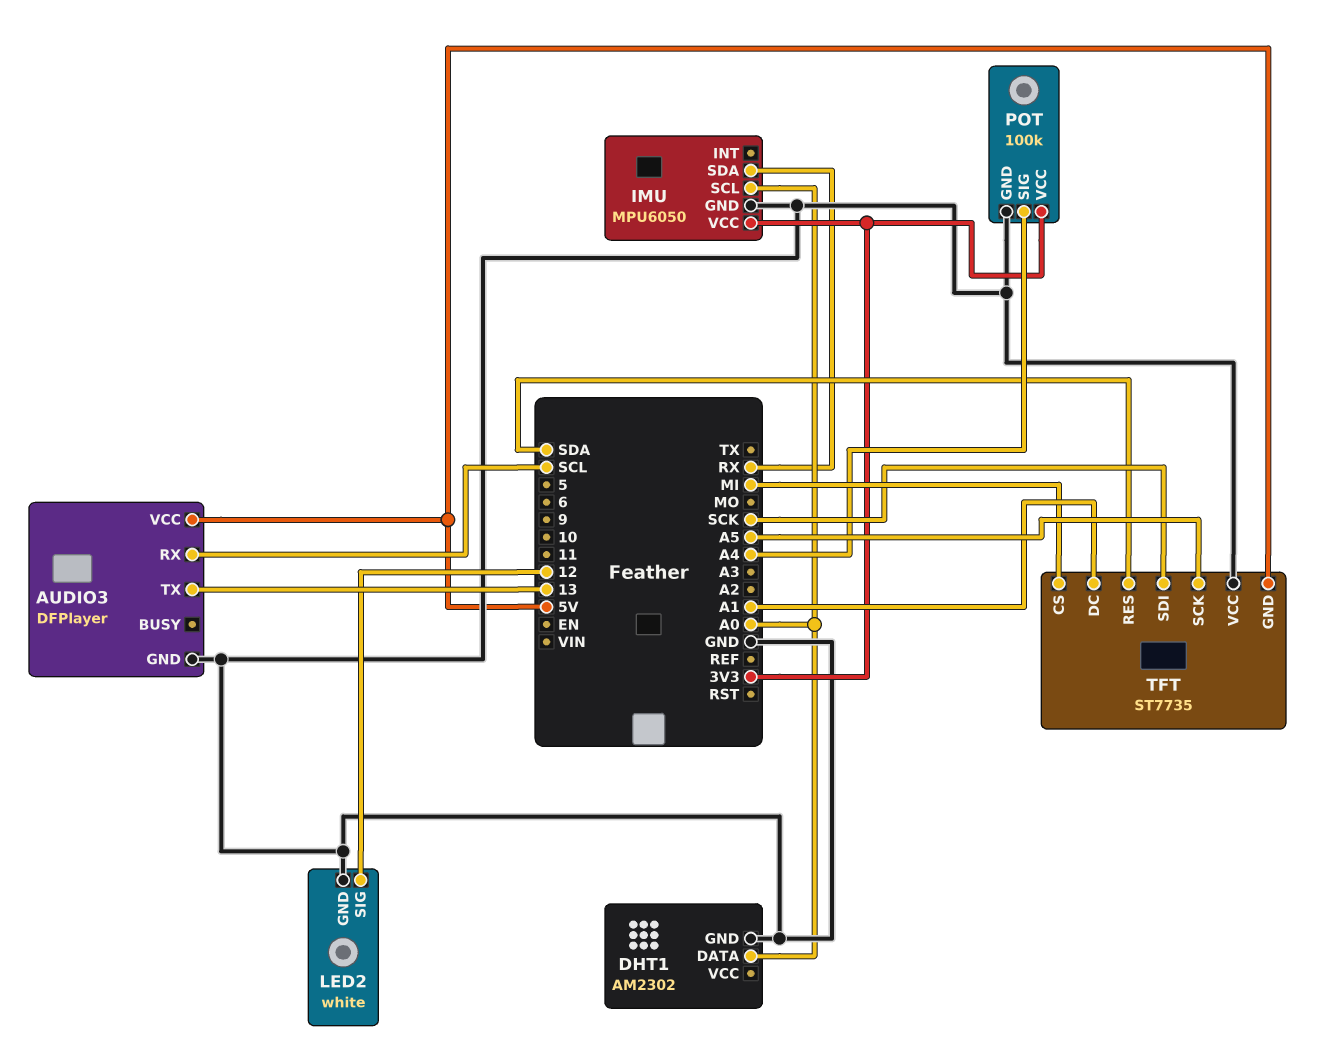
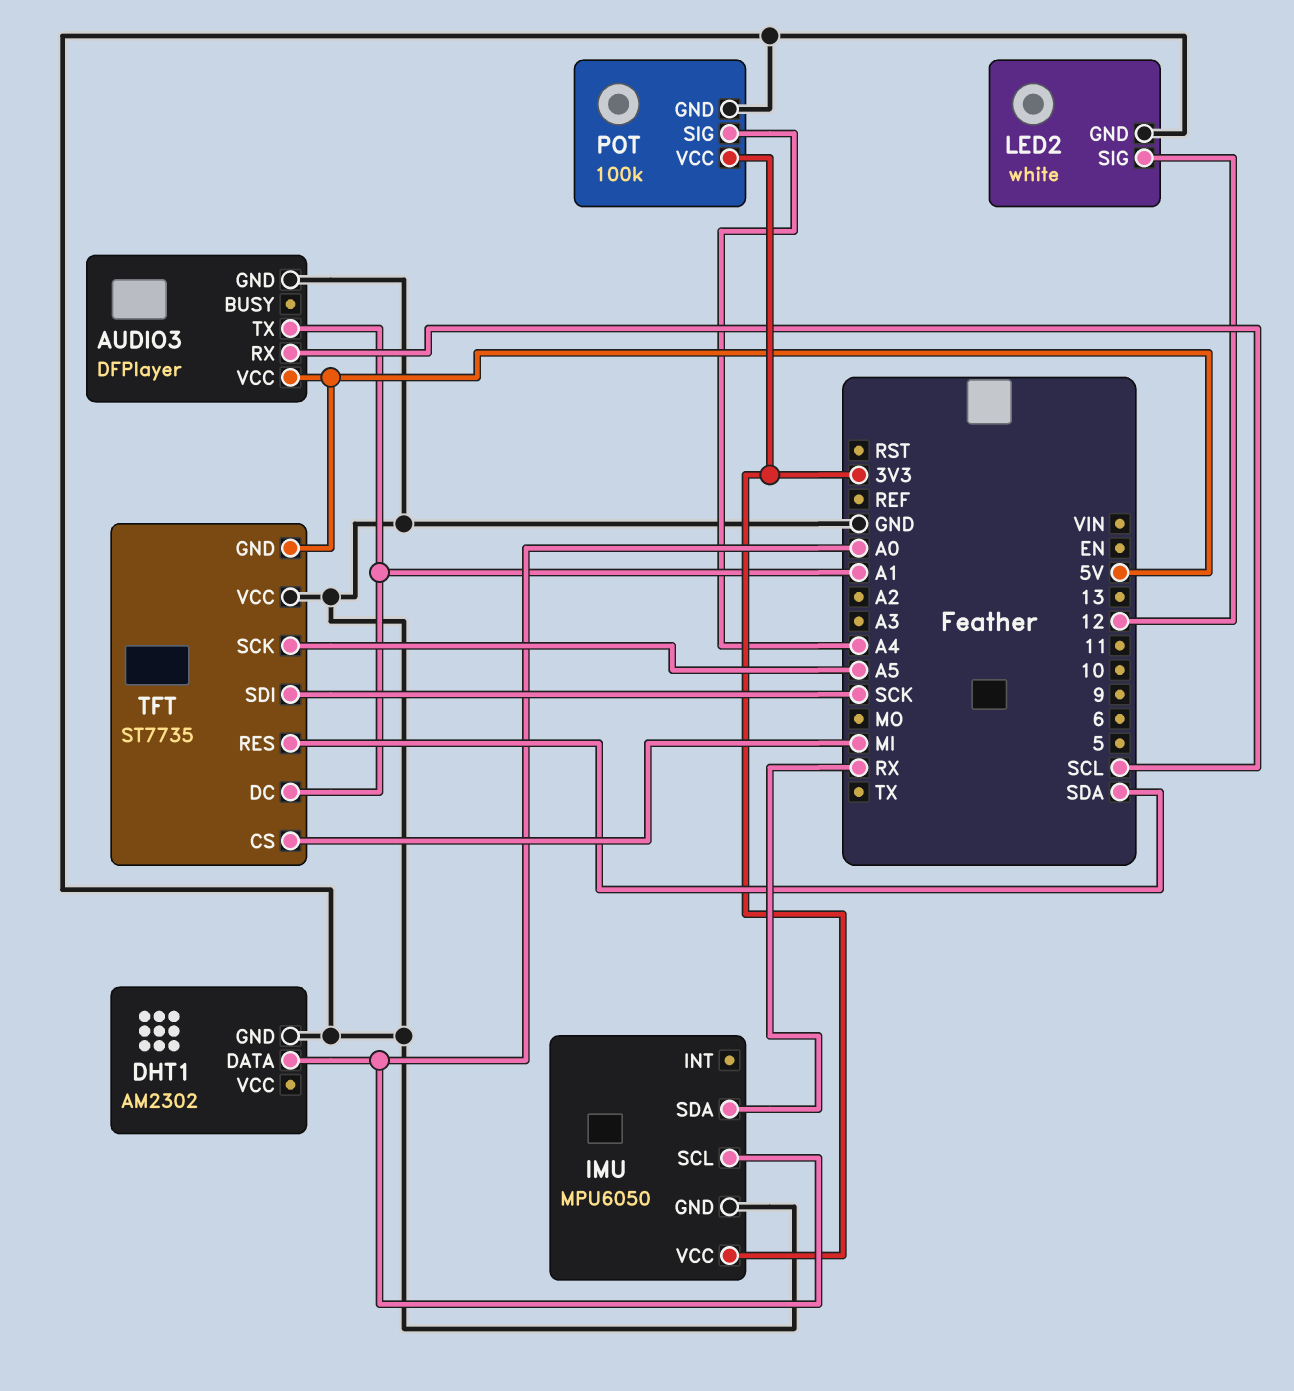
AUDIO3 pin TX: 13 -> A1

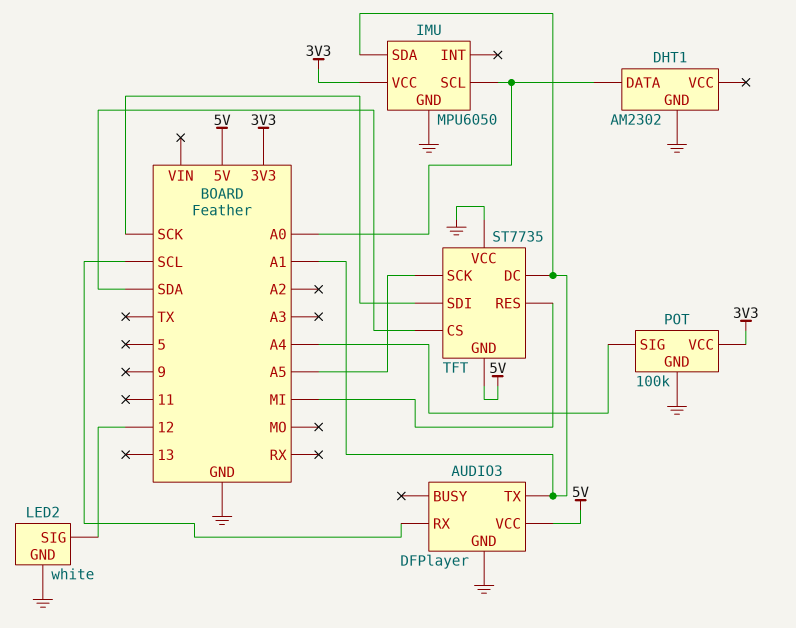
IMU pin SDA: RX -> A1
TFT pin CS: MI -> SDA
TFT pin RES: SDA -> MI

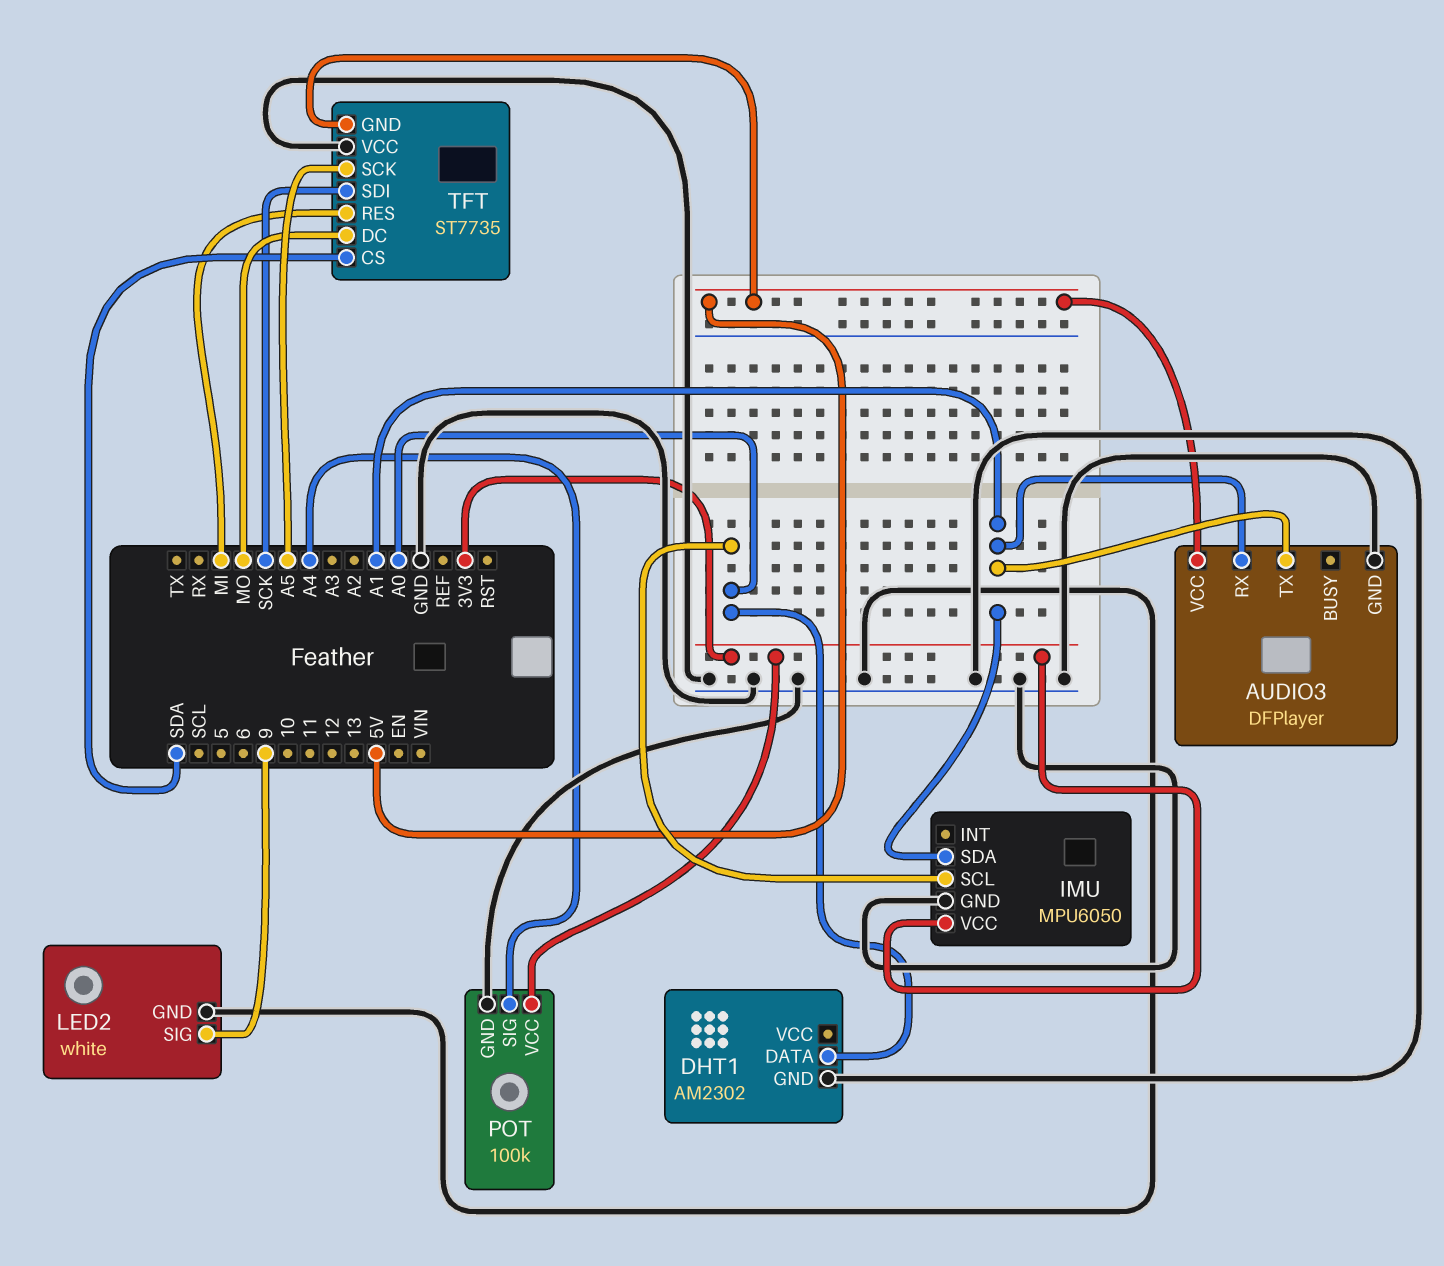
AUDIO3 pin RX: SCL -> A1
LED2 pin SIG: 12 -> 9
TFT pin DC: A1 -> MO

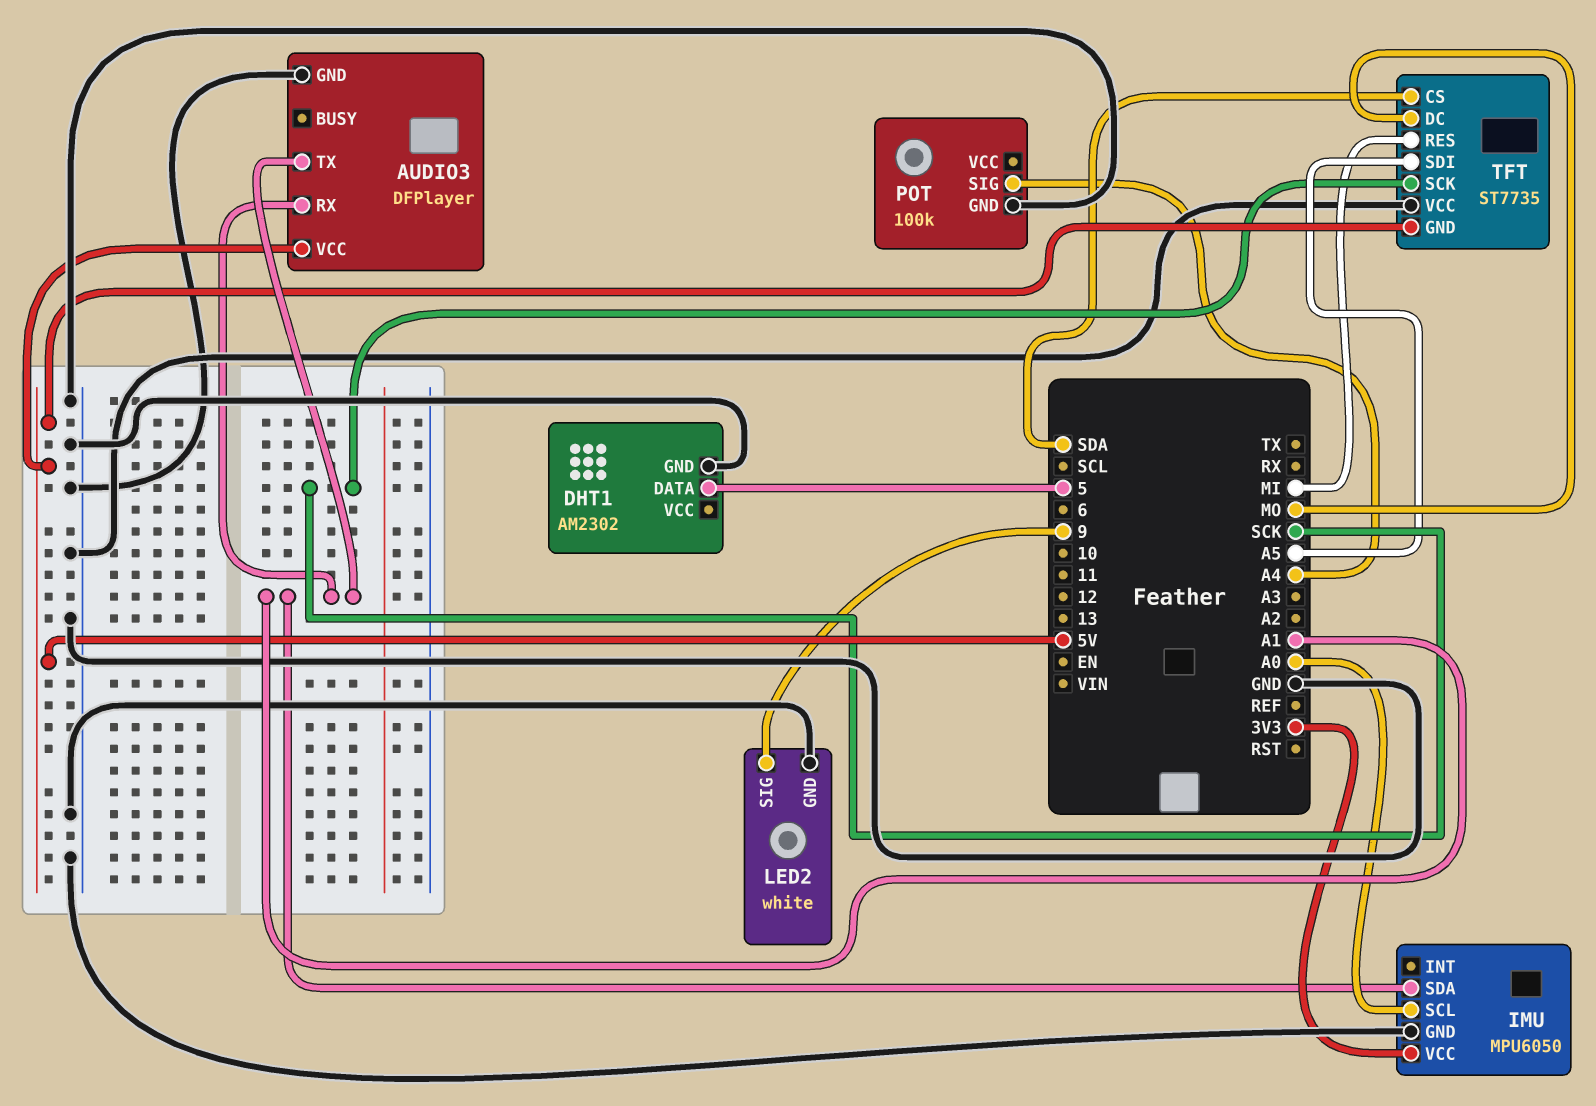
DHT1 pin DATA: A0 -> 5
POT pin VCC: 3V3 -> none
TFT pin SCK: A5 -> SCK
TFT pin SDI: SCK -> A5

